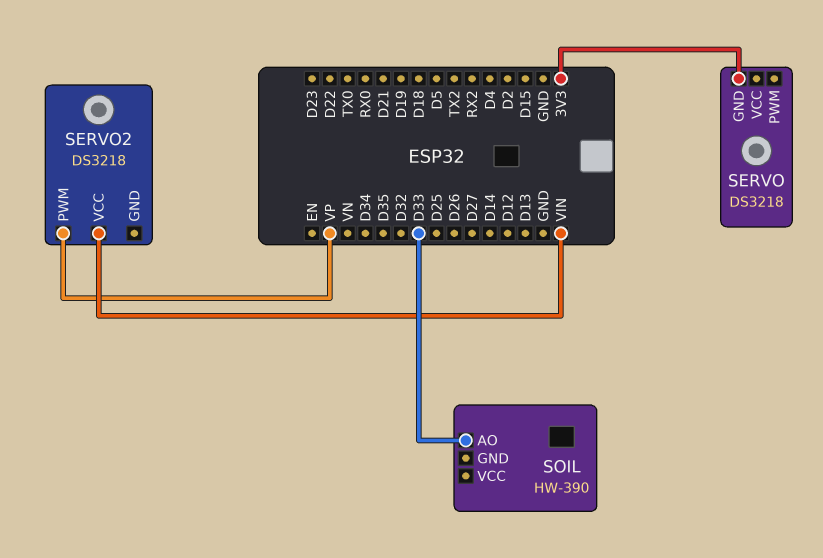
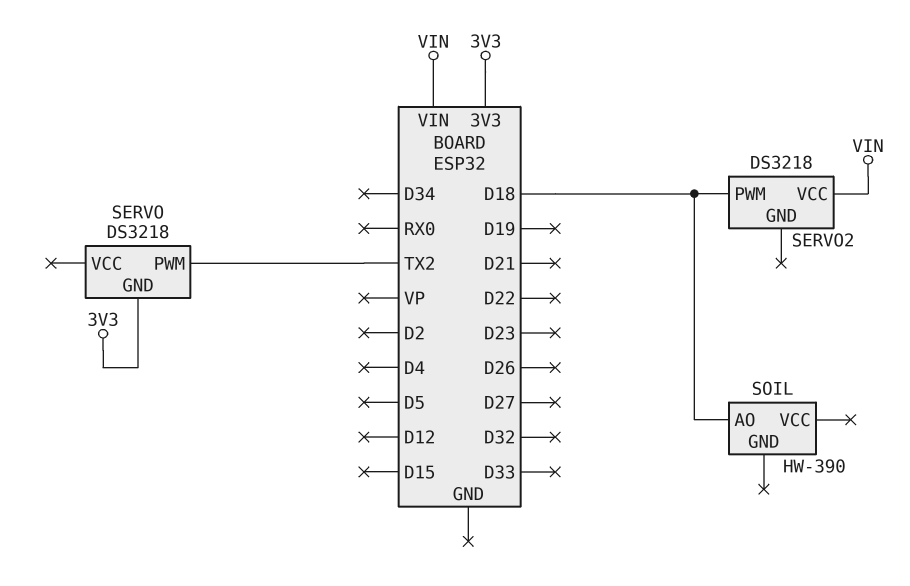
SERVO pin PWM: none -> TX2
SERVO2 pin PWM: VP -> D18
SOIL pin AO: D33 -> D18

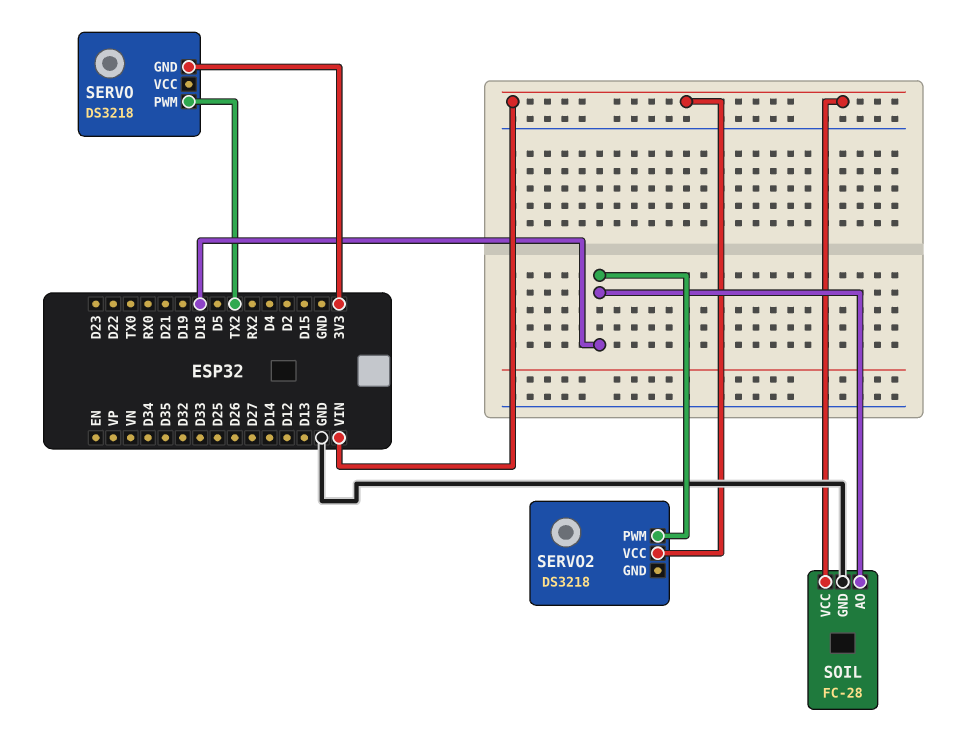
SOIL: HW-390 -> FC-28
SOIL pin GND: none -> GND
SOIL pin VCC: none -> VIN

